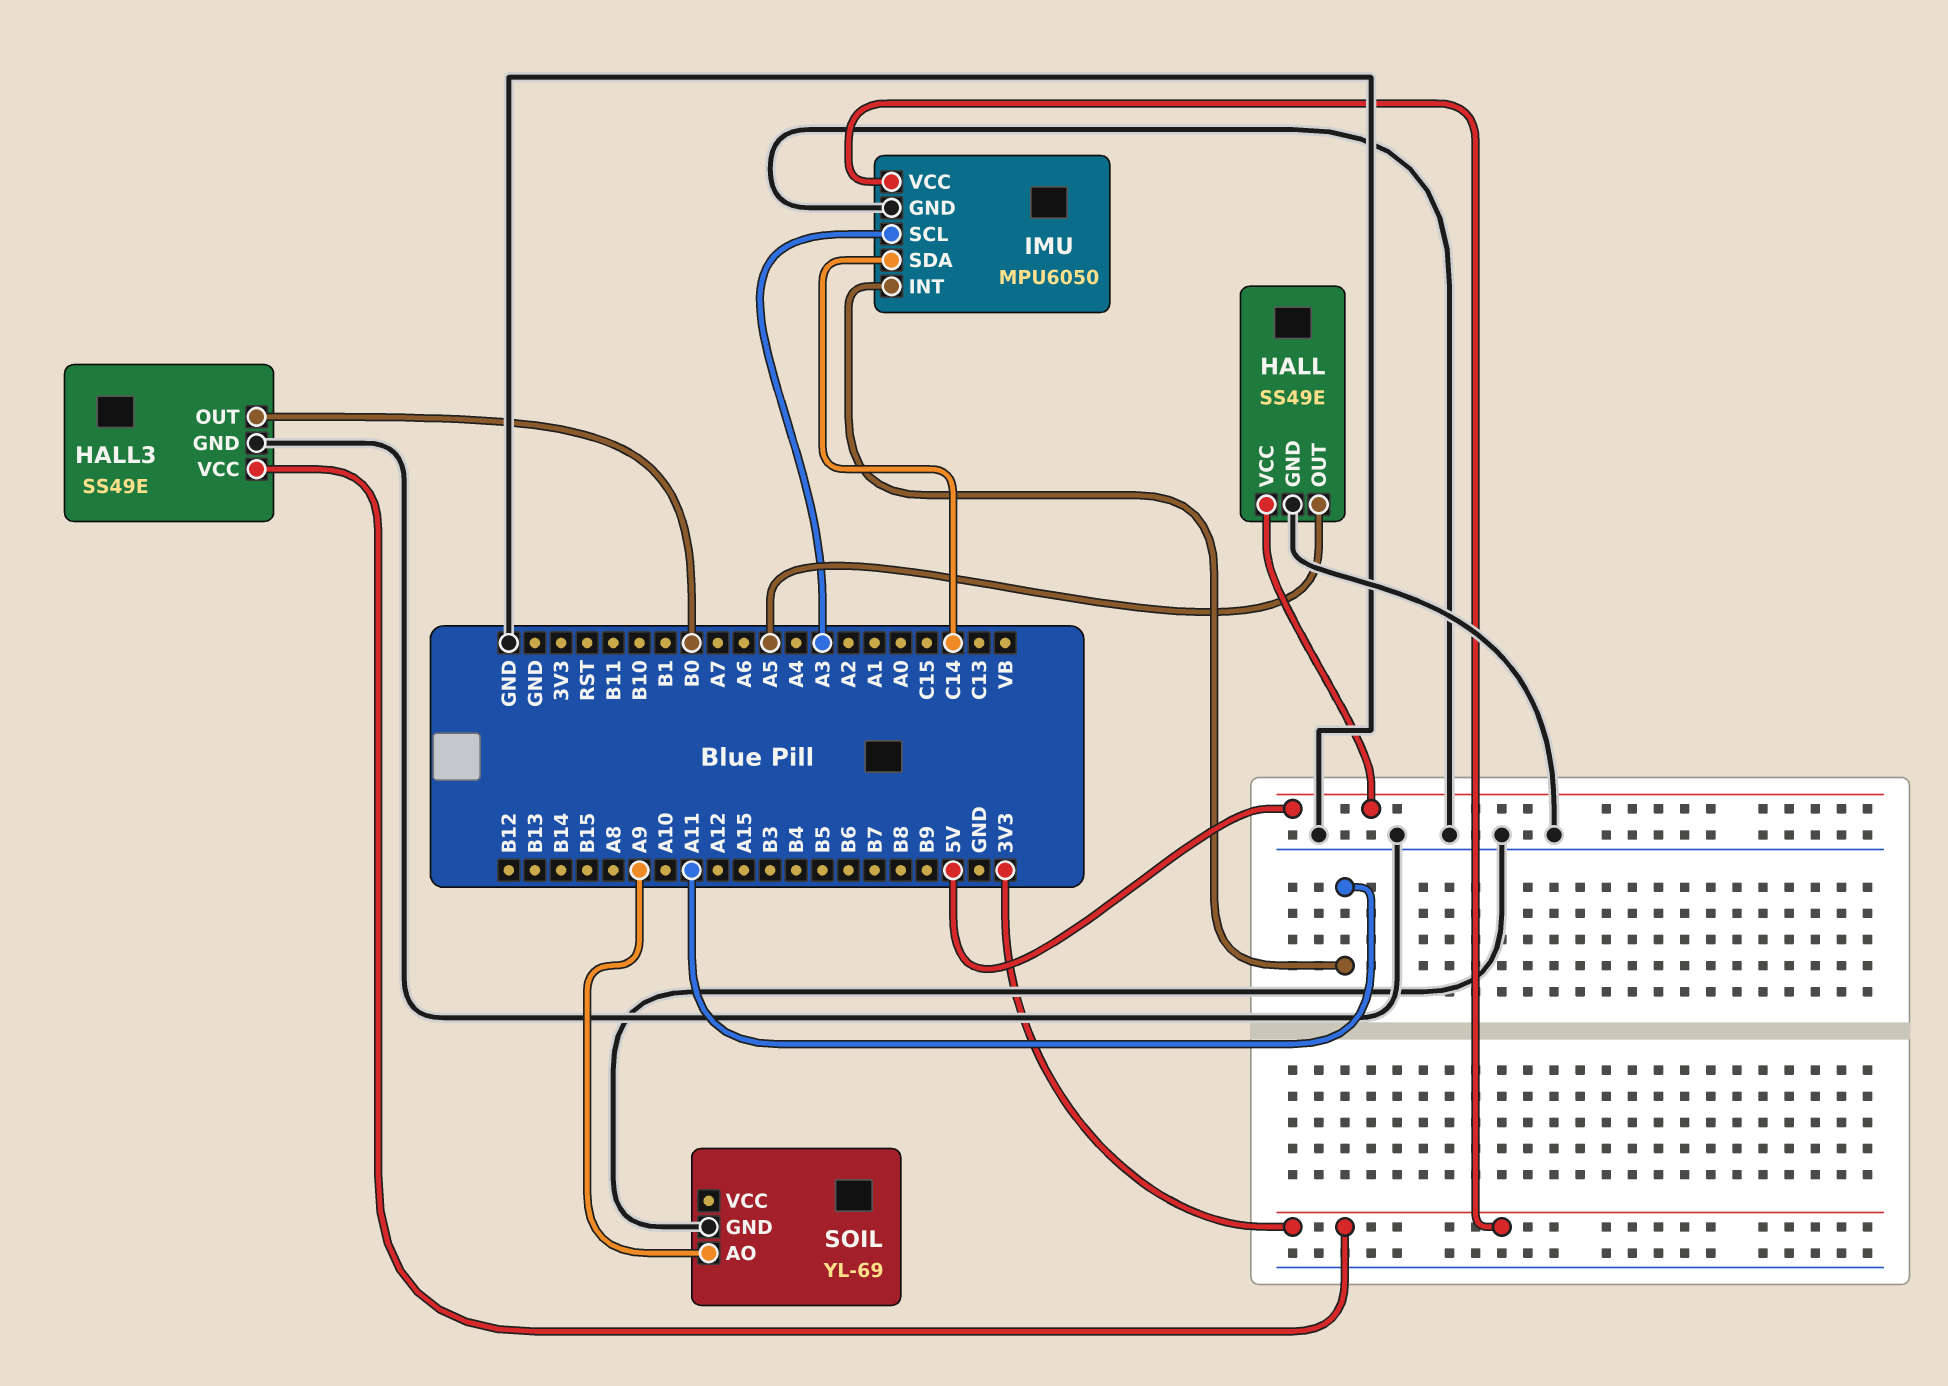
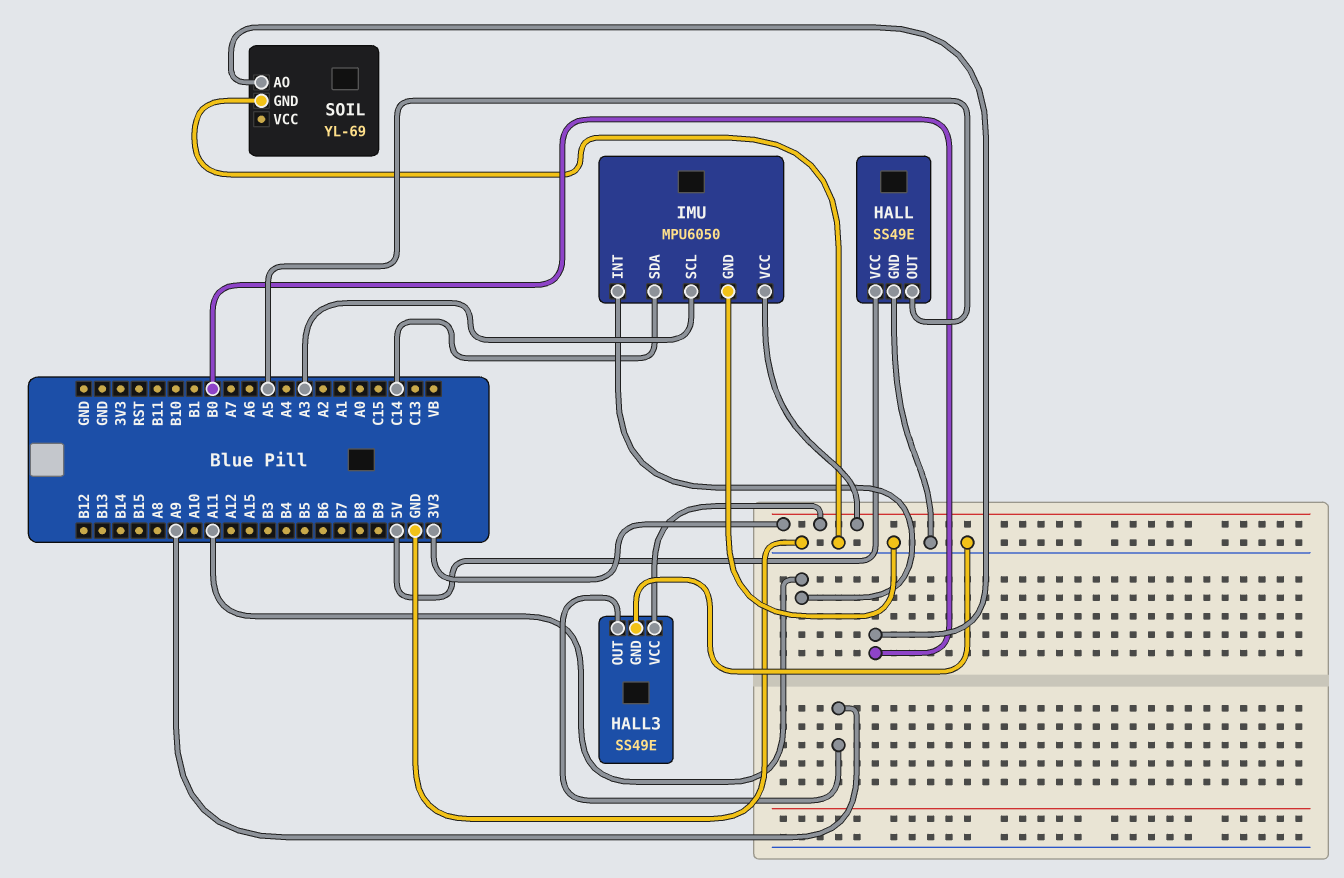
HALL3 pin OUT: B0 -> A9
SOIL pin AO: A9 -> B0

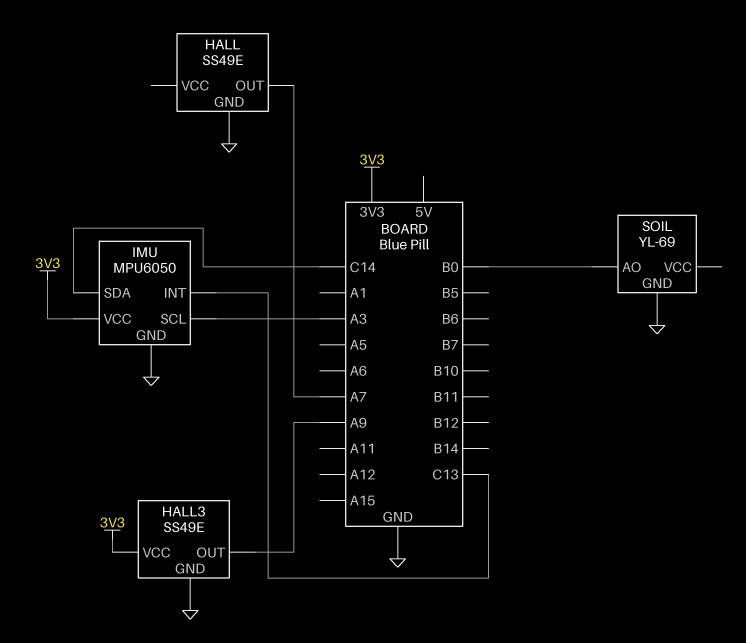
HALL pin OUT: A5 -> A7
HALL pin VCC: 5V -> none
IMU pin INT: A11 -> C13

